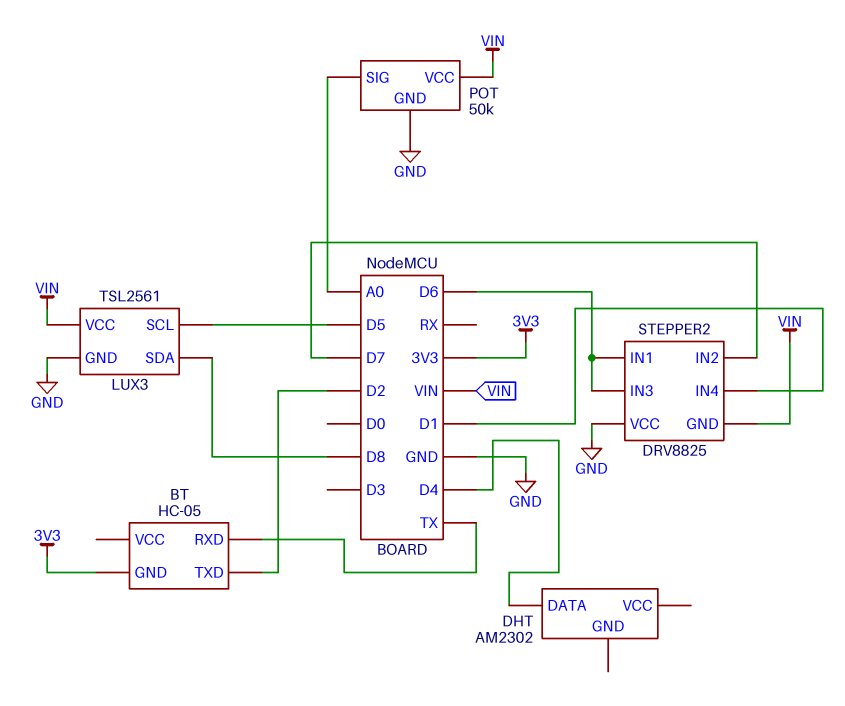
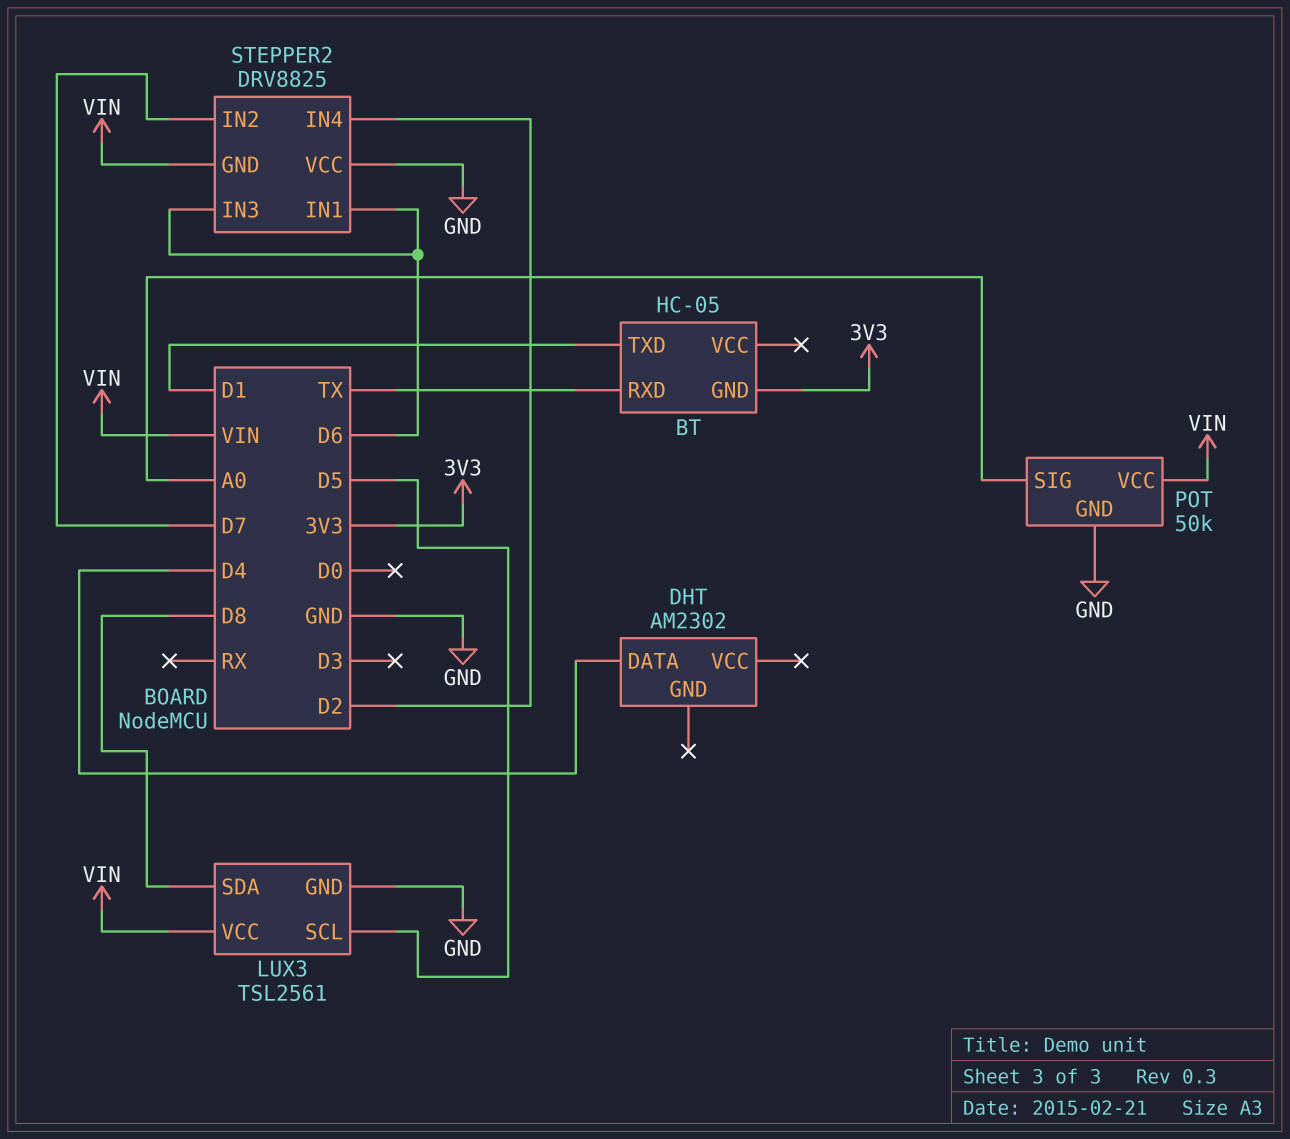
BT pin TXD: D2 -> D1
STEPPER2 pin IN4: D1 -> D2

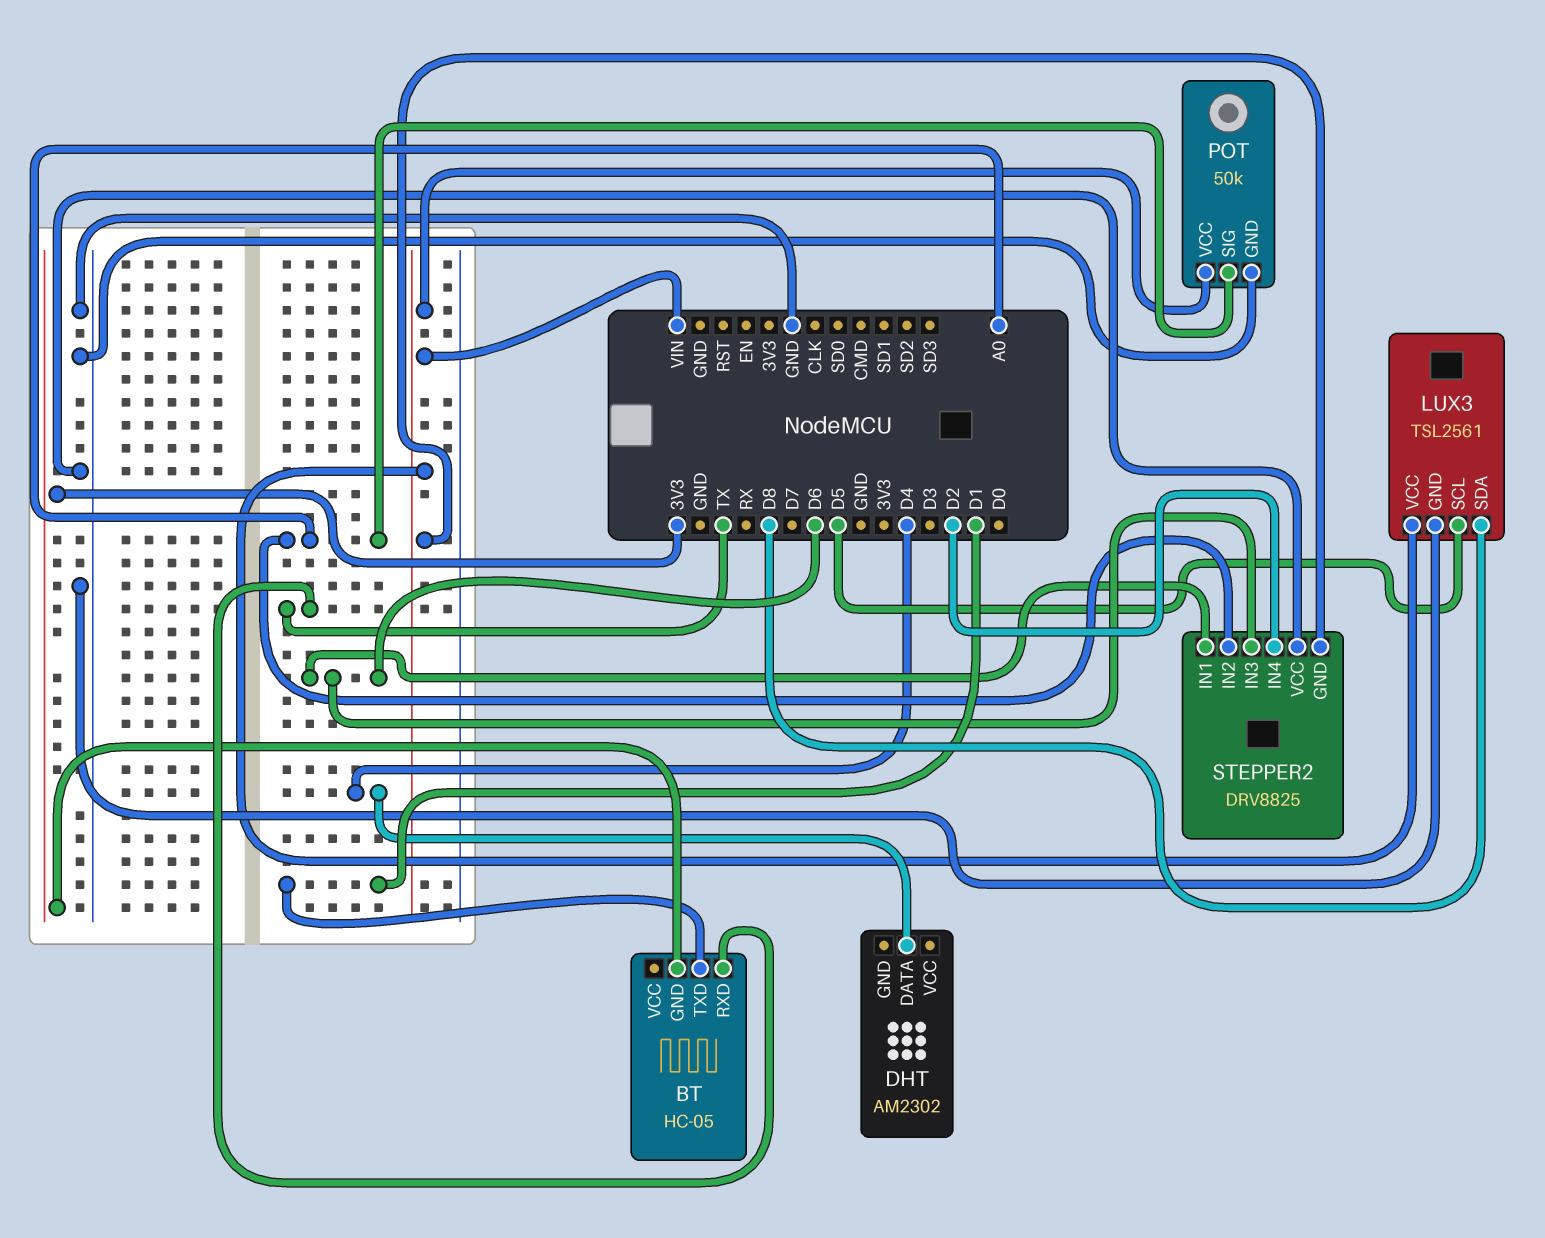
STEPPER2 pin IN2: D7 -> A0

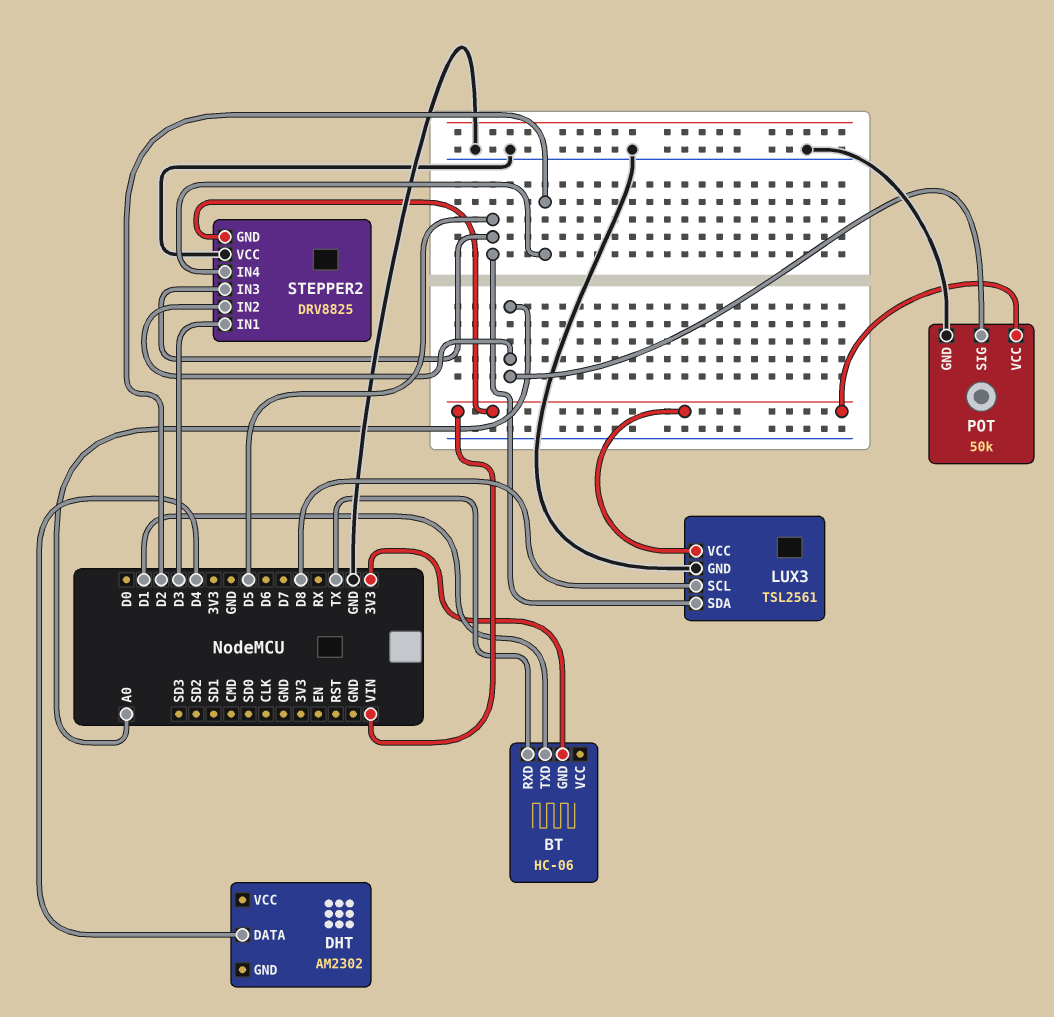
BT: HC-05 -> HC-06
LUX3 pin SCL: D5 -> D8
LUX3 pin SDA: D8 -> D5
STEPPER2 pin IN1: D6 -> D3
STEPPER2 pin IN3: D6 -> D5

